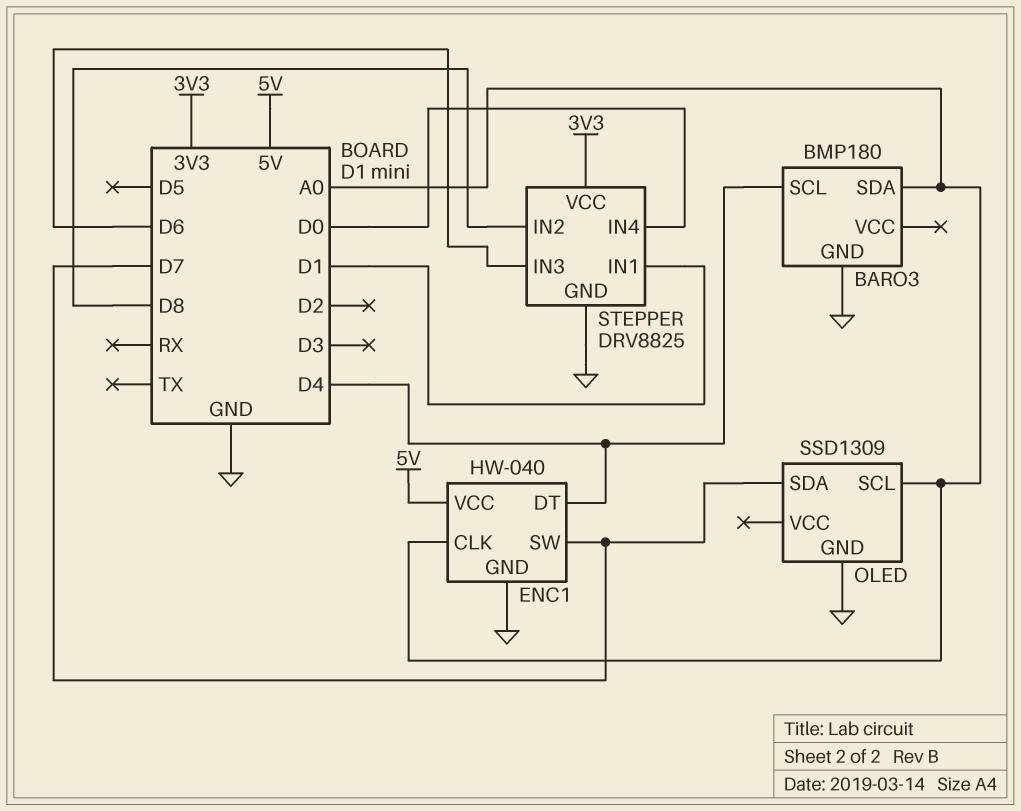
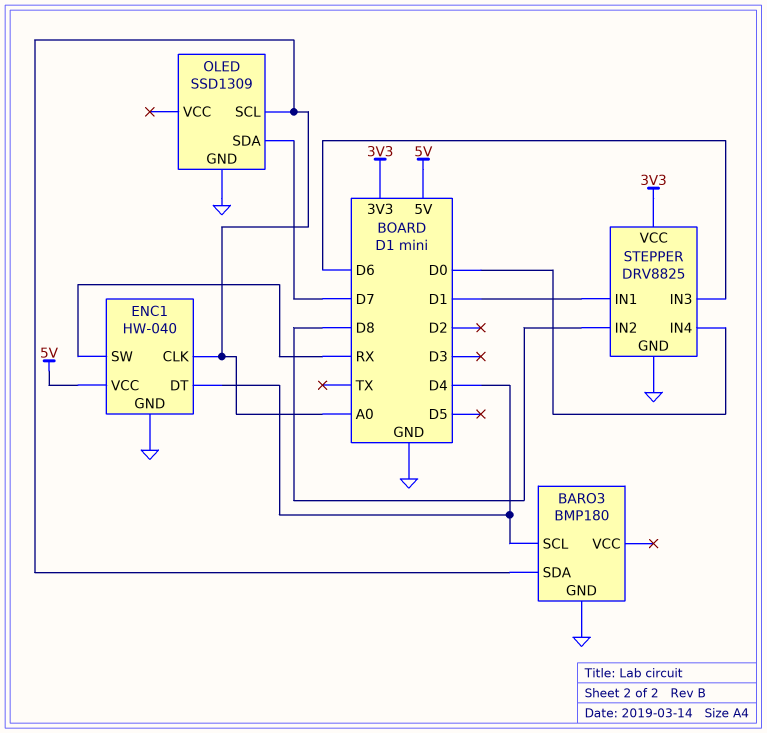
ENC1 pin SW: D7 -> RX

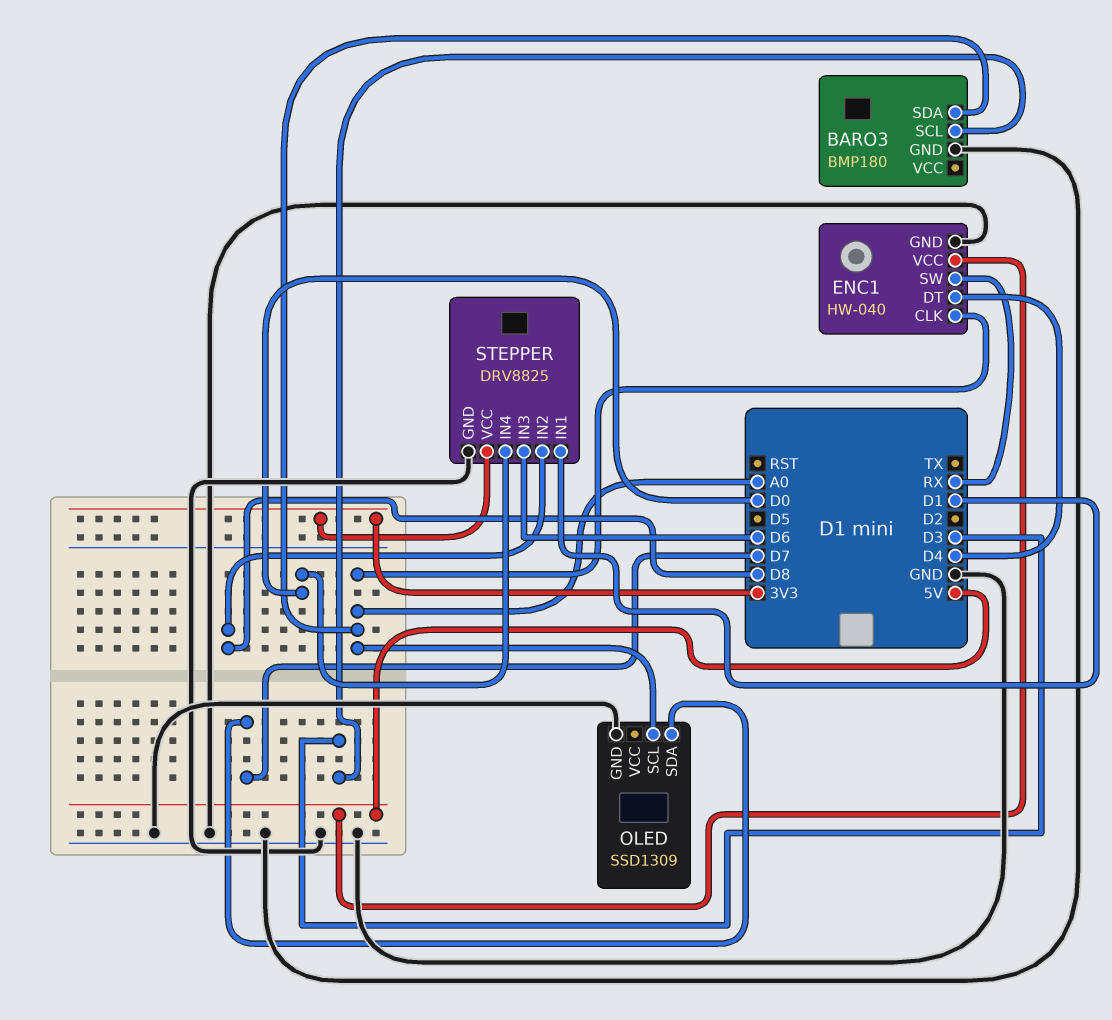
BARO3 pin SCL: D4 -> D3

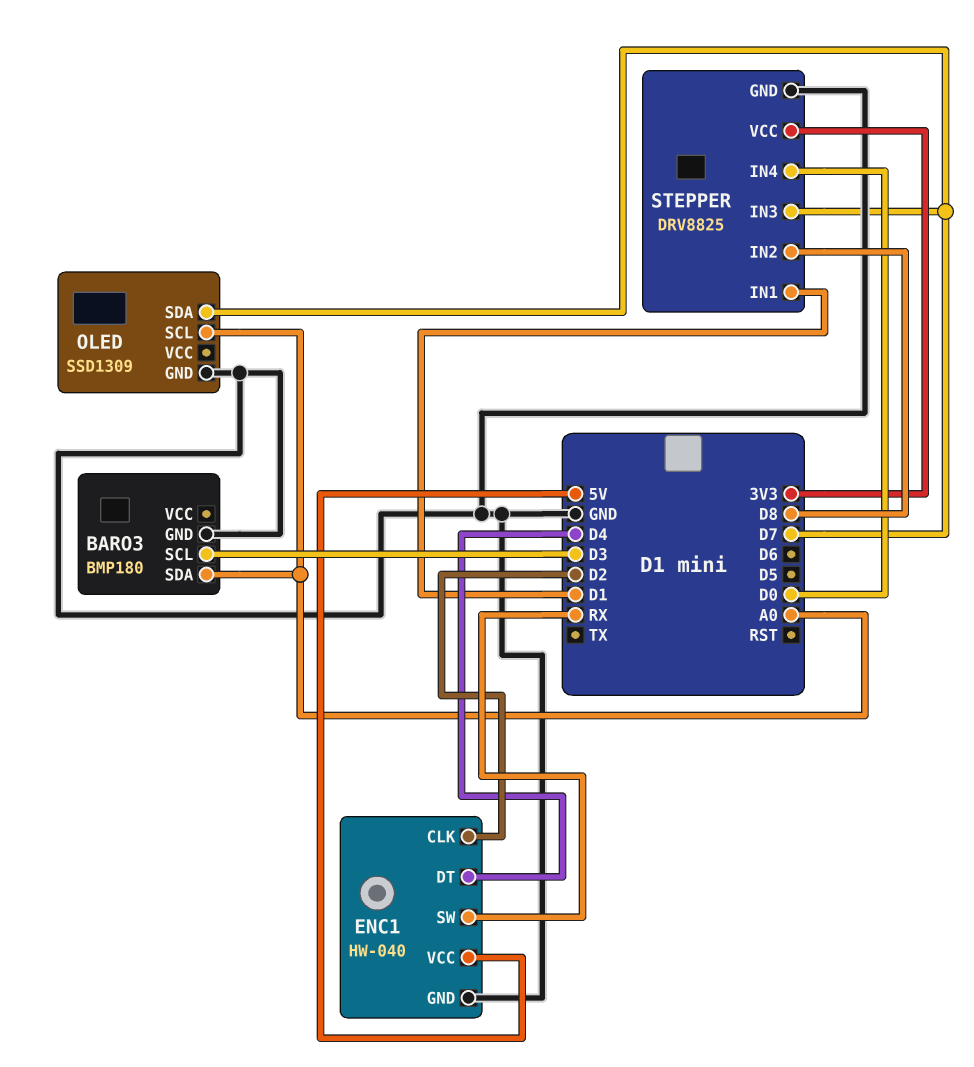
ENC1 pin CLK: A0 -> D2
STEPPER pin IN3: D6 -> D7

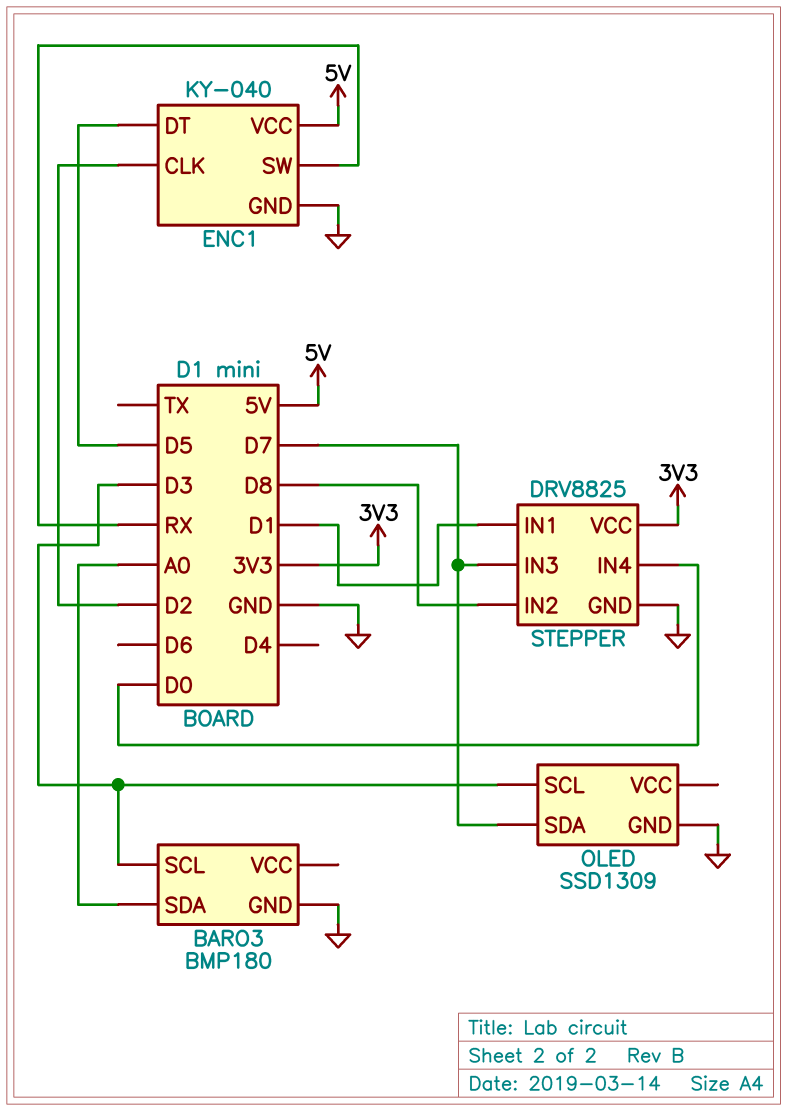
ENC1: HW-040 -> KY-040
ENC1 pin DT: D4 -> D5
OLED pin SCL: A0 -> D3

